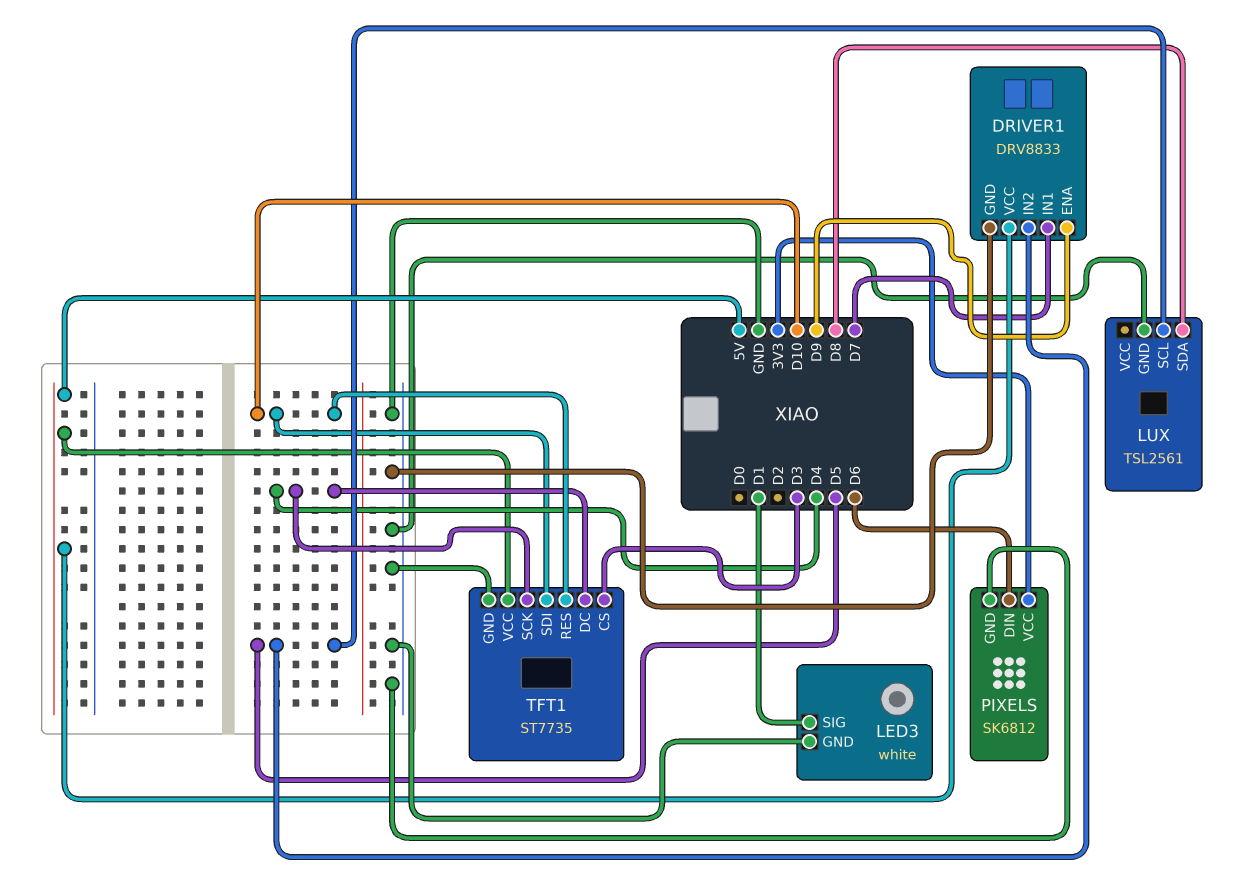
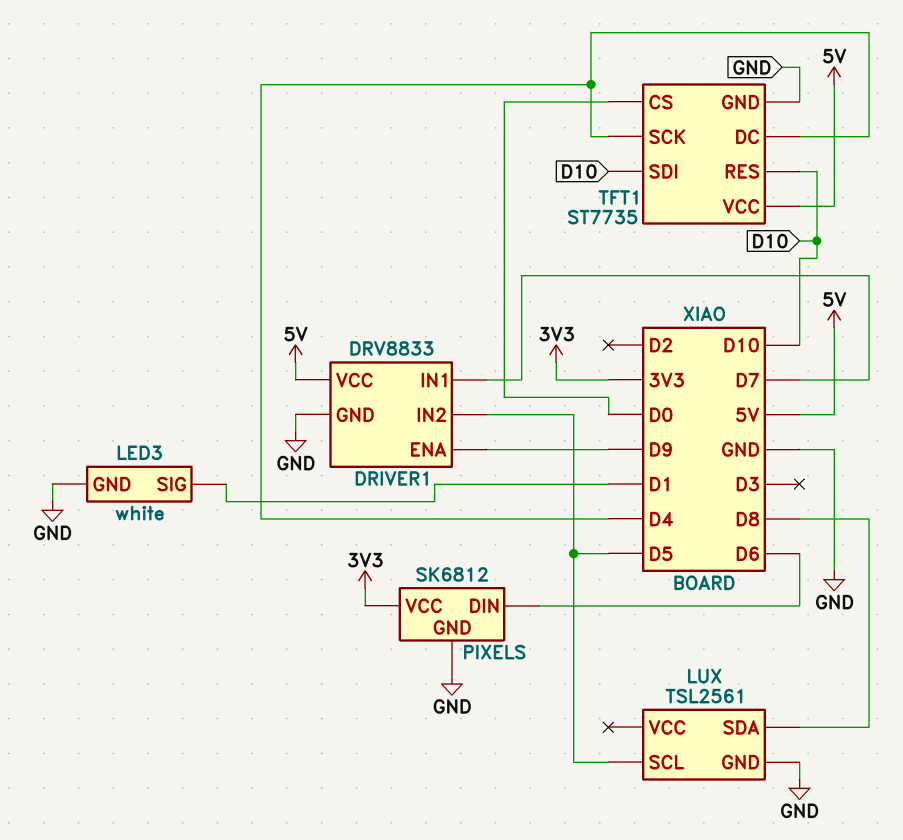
TFT1 pin CS: D3 -> D0

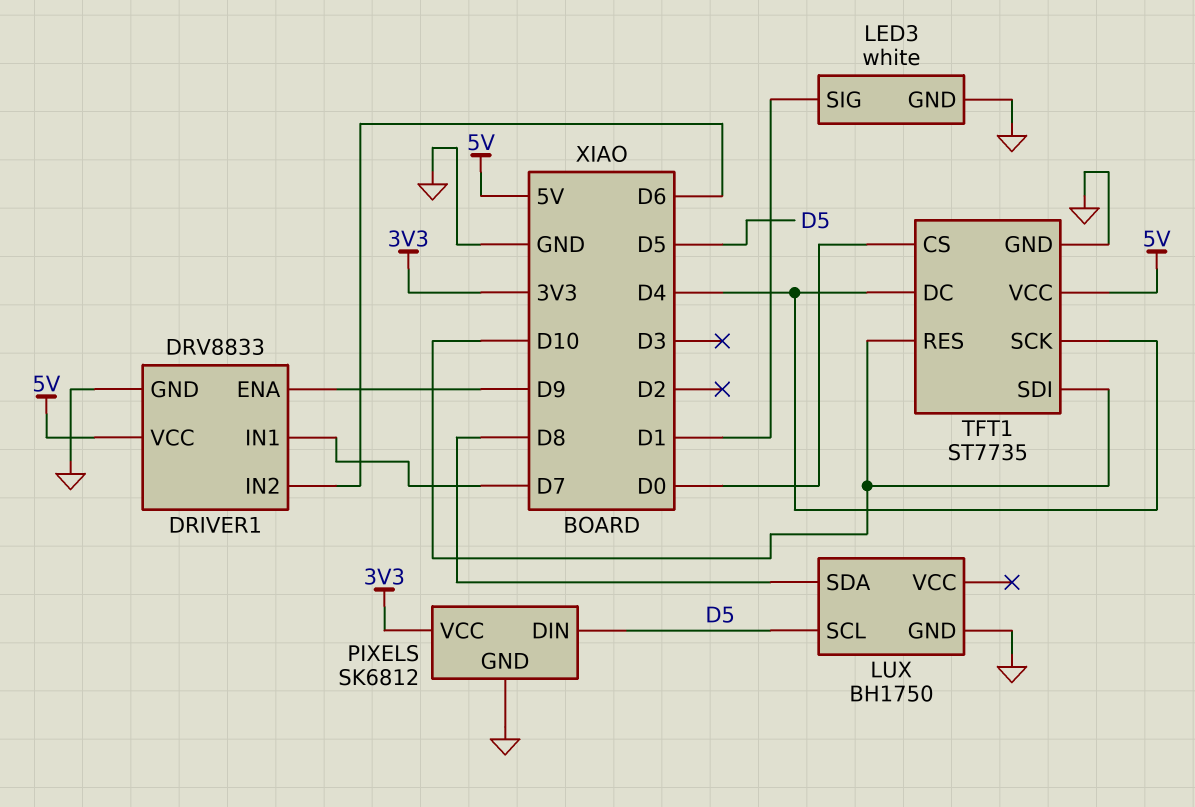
DRIVER1 pin IN2: D5 -> D6
LUX: TSL2561 -> BH1750
PIXELS pin DIN: D6 -> D5

